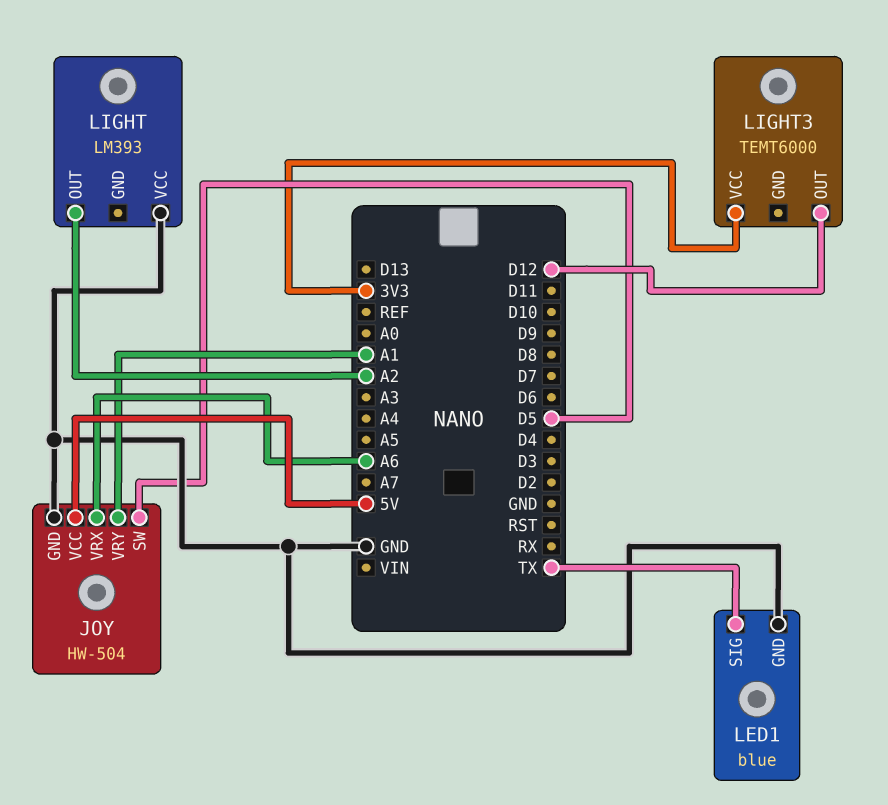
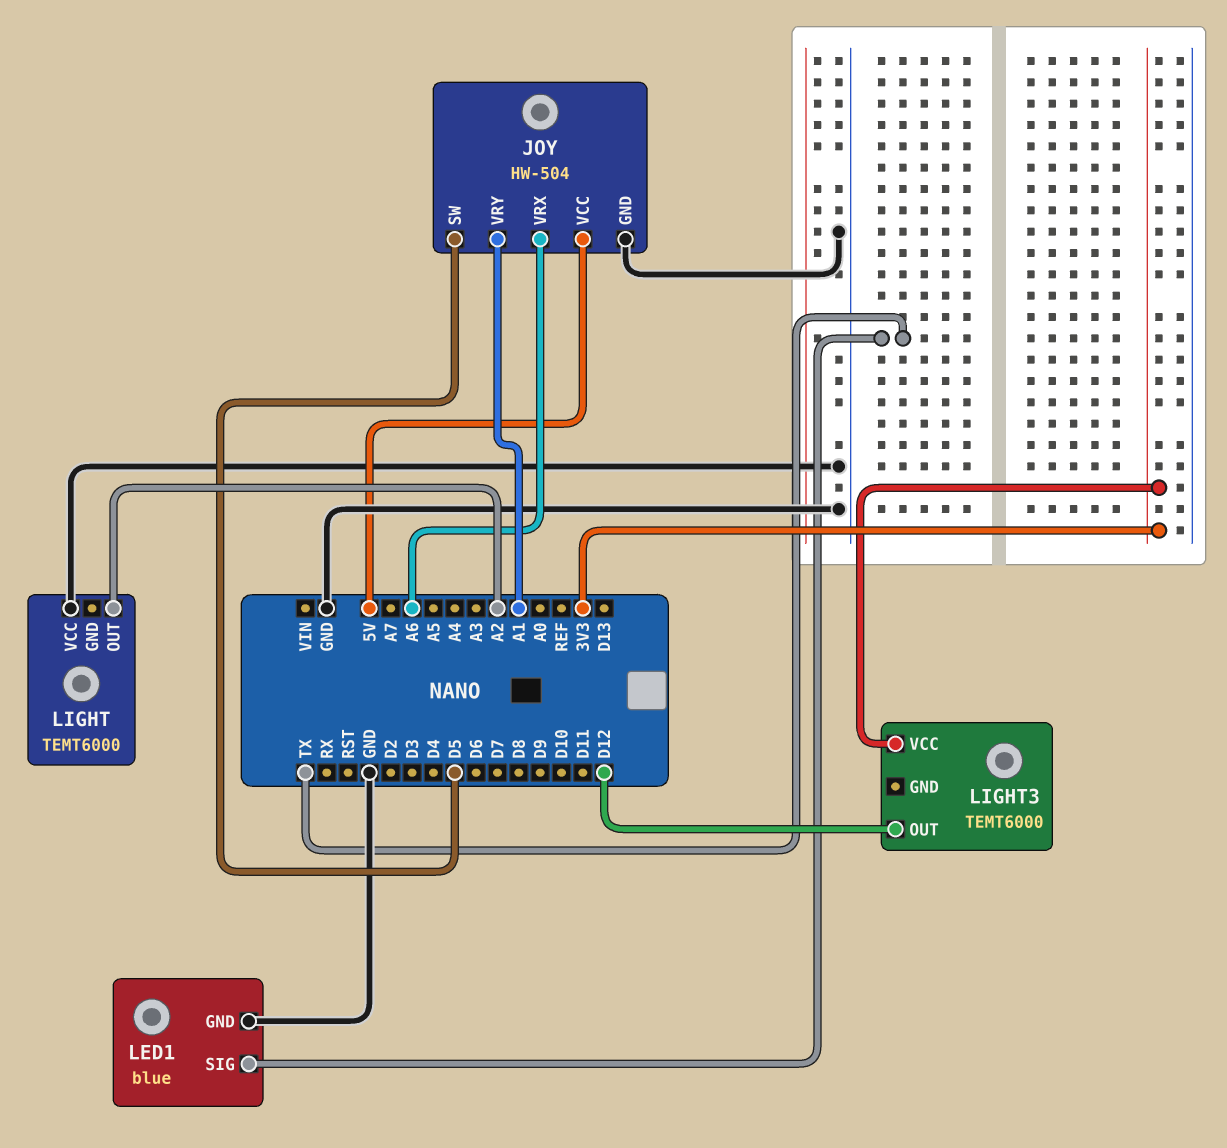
LIGHT: LM393 -> TEMT6000

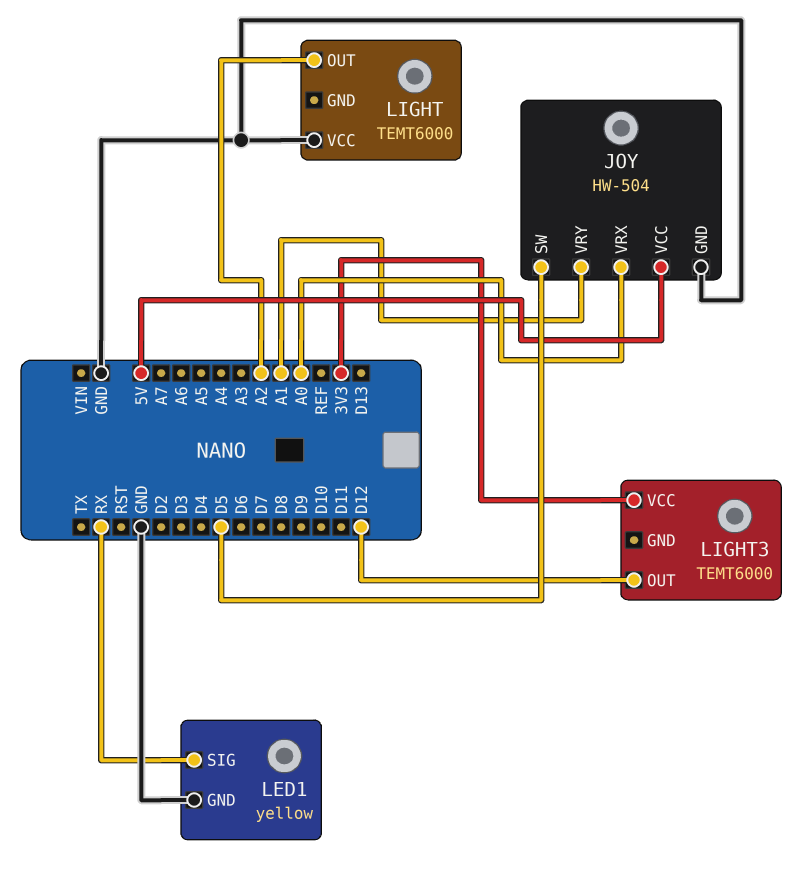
JOY pin VRX: A6 -> A0
LED1: blue -> yellow
LED1 pin SIG: TX -> RX

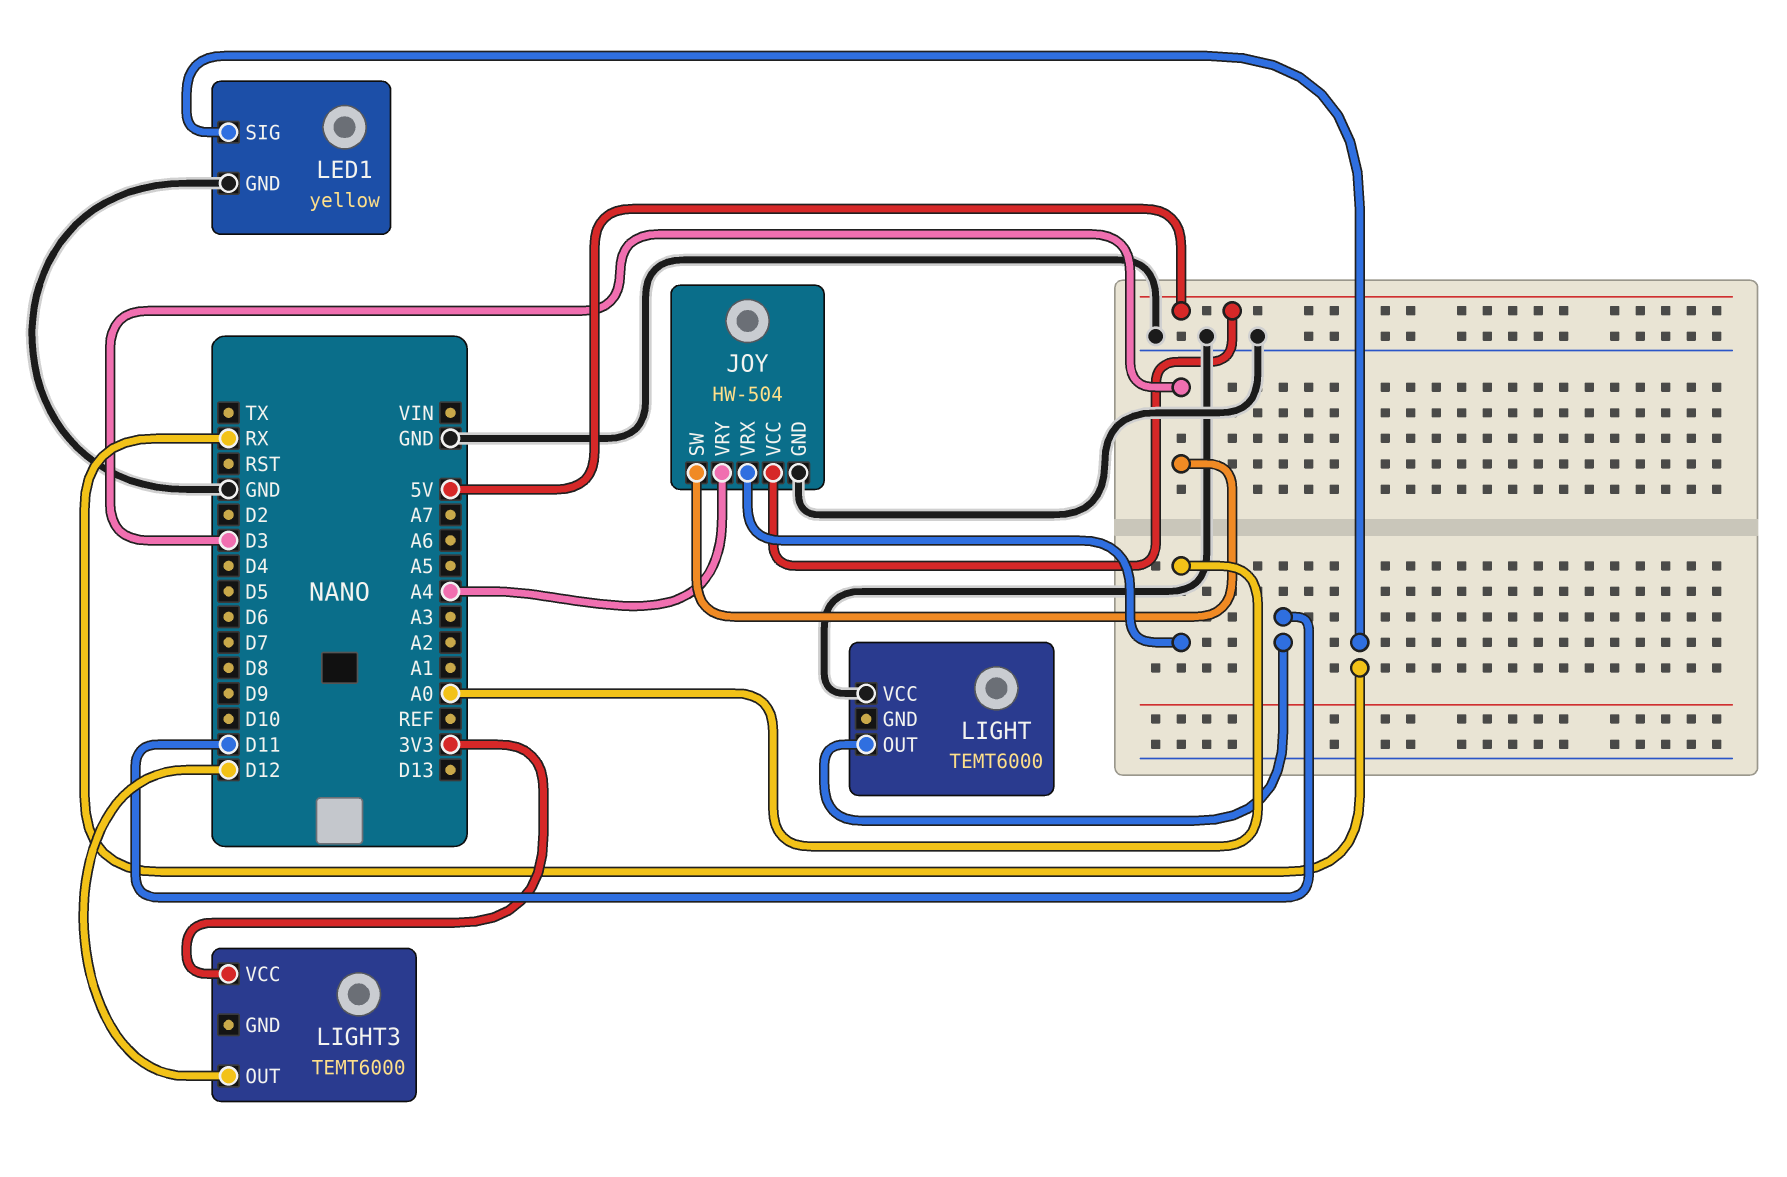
JOY pin SW: D5 -> D3
JOY pin VRY: A1 -> A4
LIGHT pin OUT: A2 -> D11

